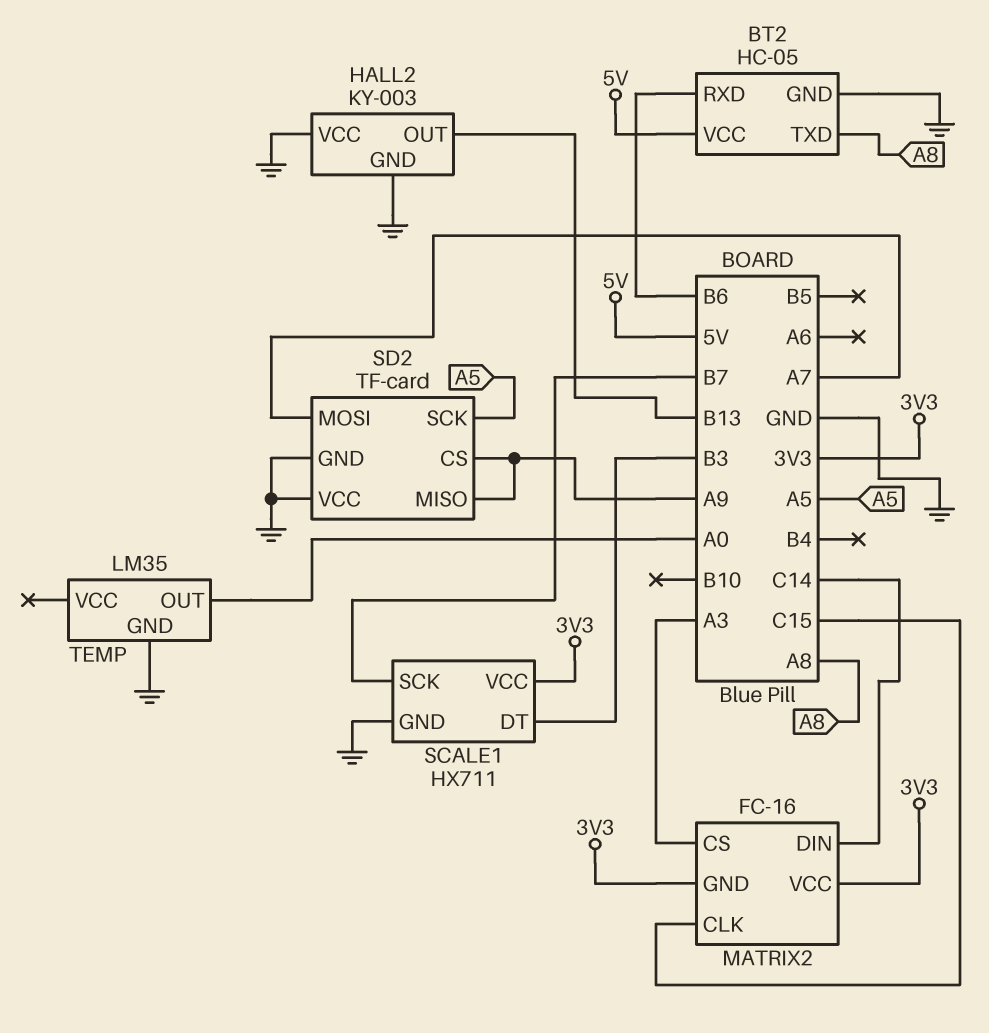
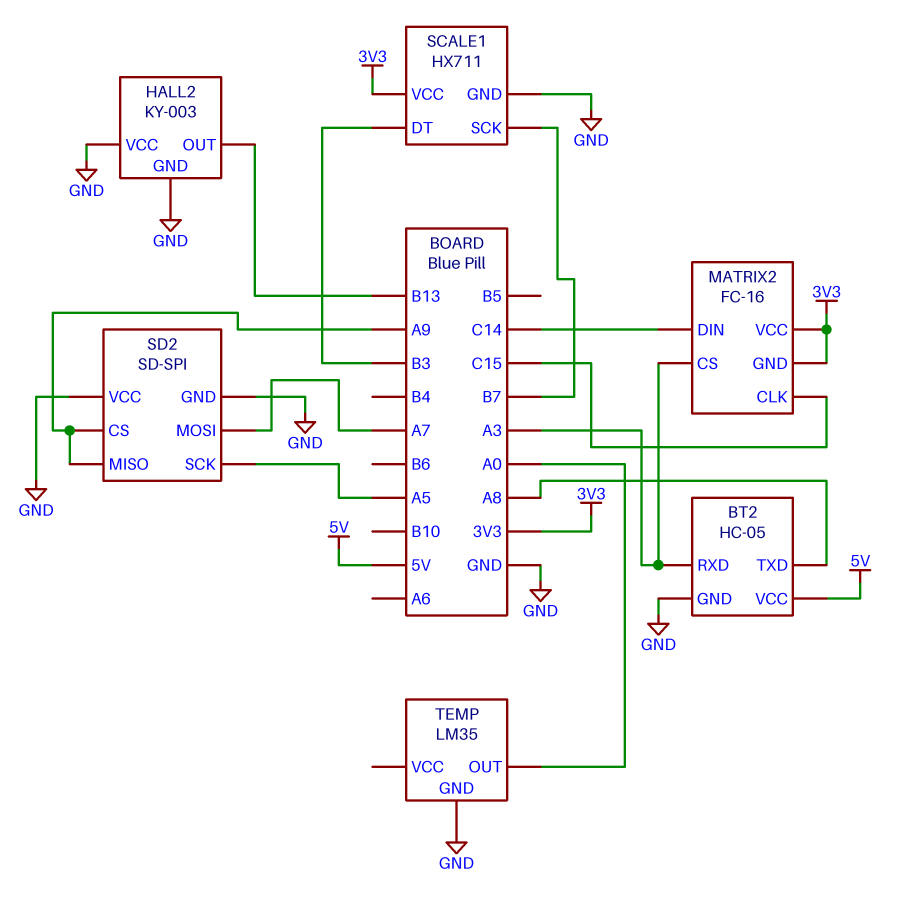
BT2 pin RXD: B6 -> A3
SD2: TF-card -> SD-SPI

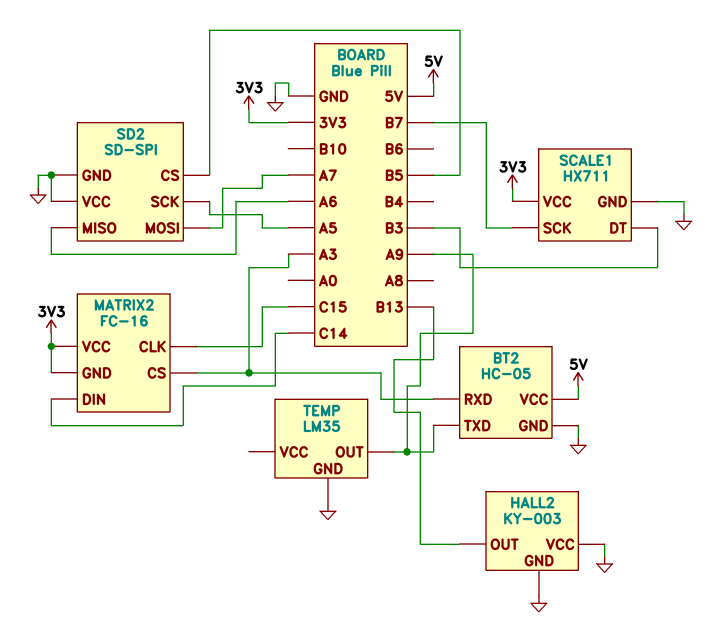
BT2 pin TXD: A8 -> A9
SD2 pin CS: A9 -> B5
SD2 pin MISO: A9 -> A6
TEMP pin OUT: A0 -> A9

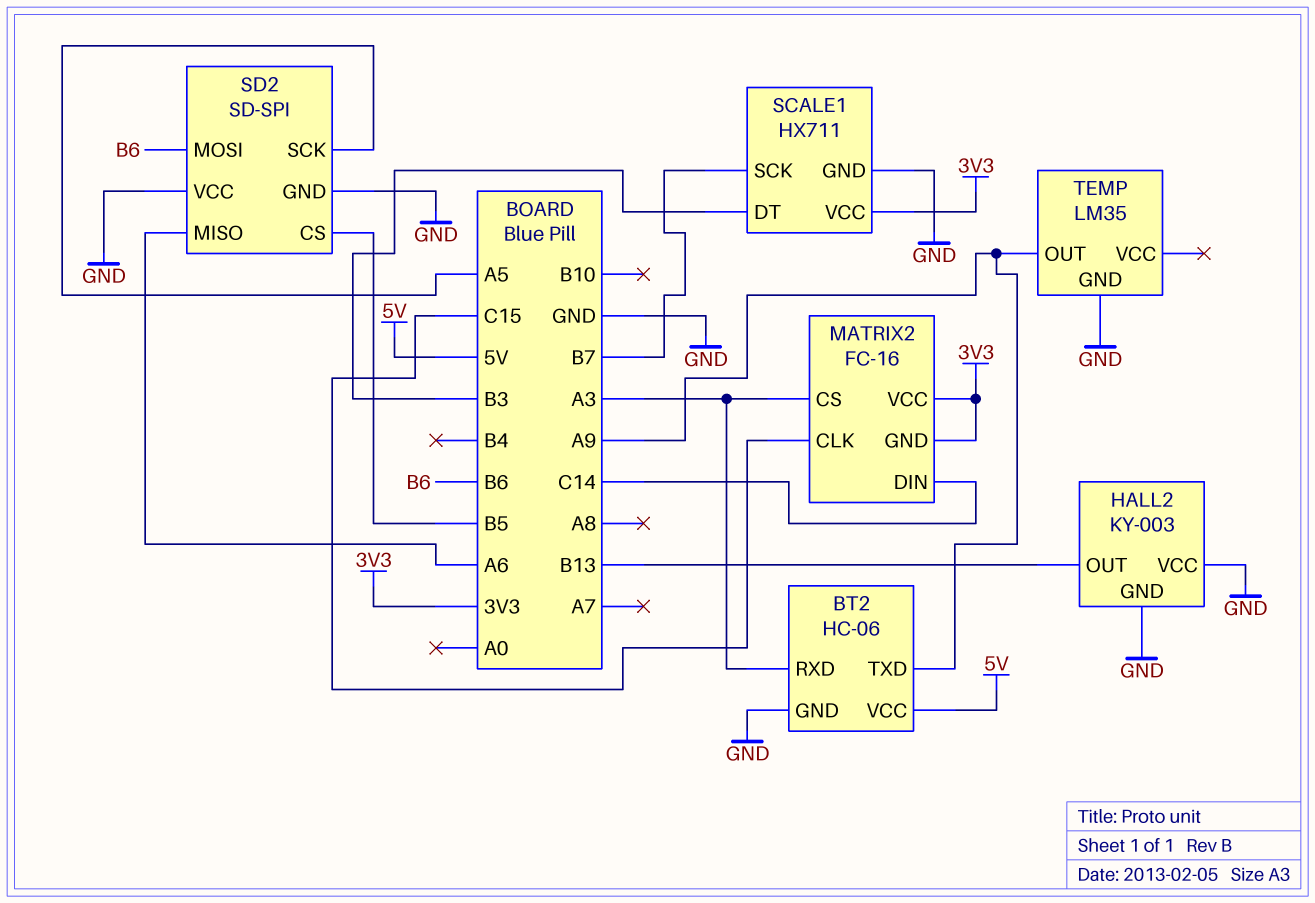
BT2: HC-05 -> HC-06
SD2 pin MOSI: A7 -> B6

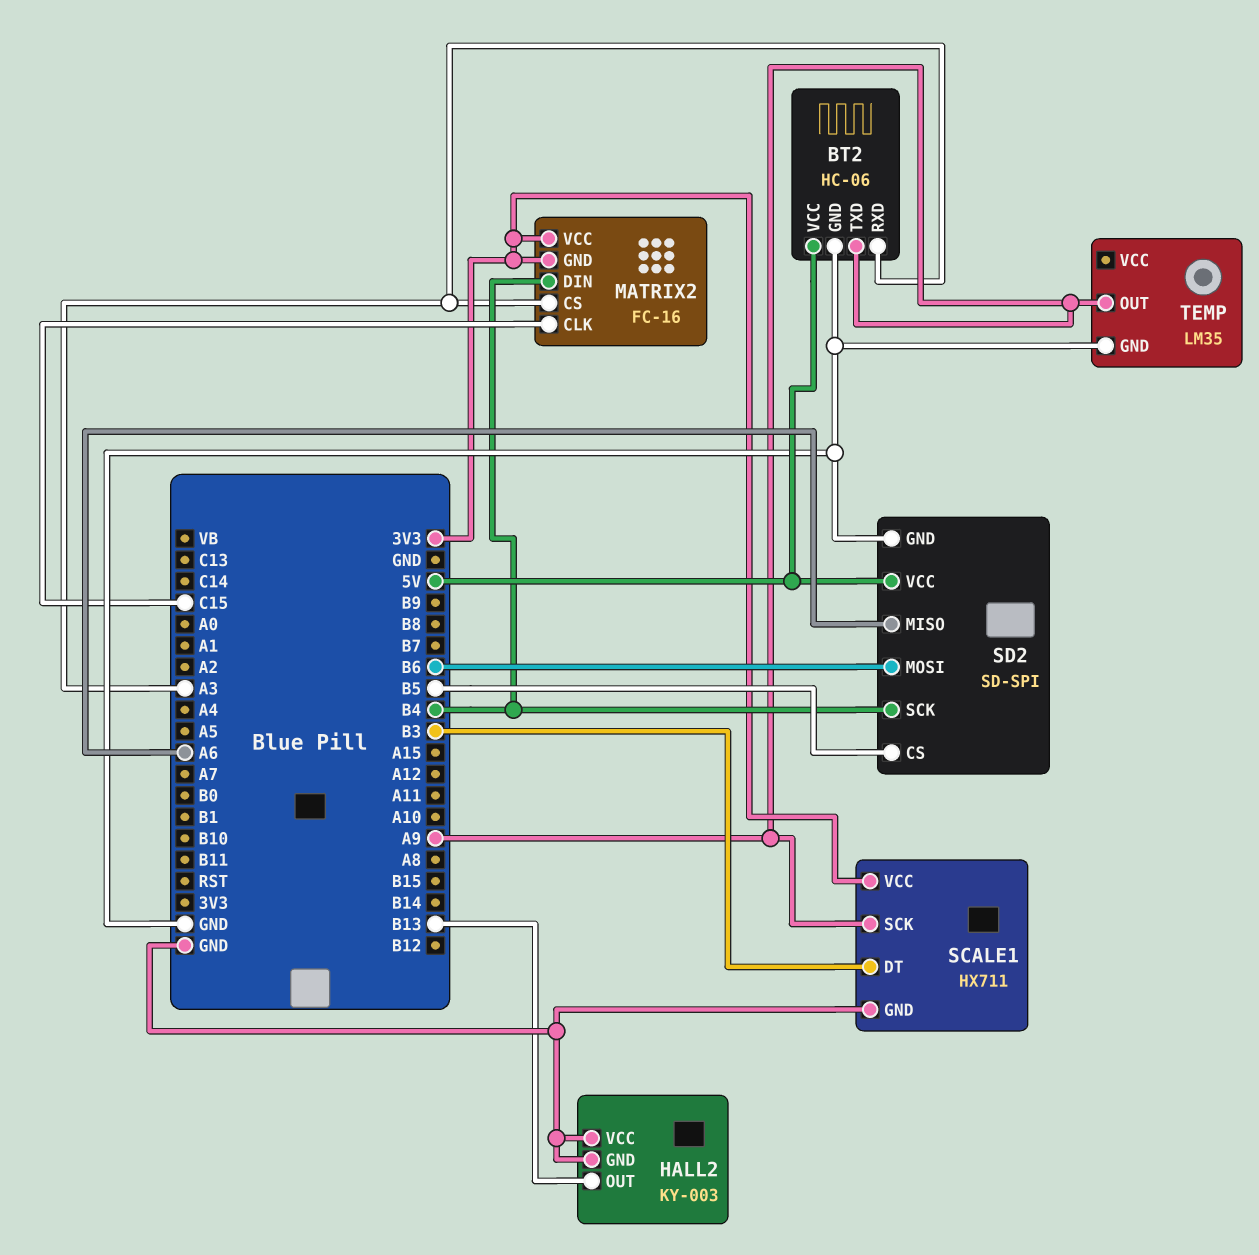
MATRIX2 pin DIN: C14 -> B4
SCALE1 pin SCK: B7 -> A9
SD2 pin SCK: A5 -> B4
SD2 pin VCC: GND -> 5V

